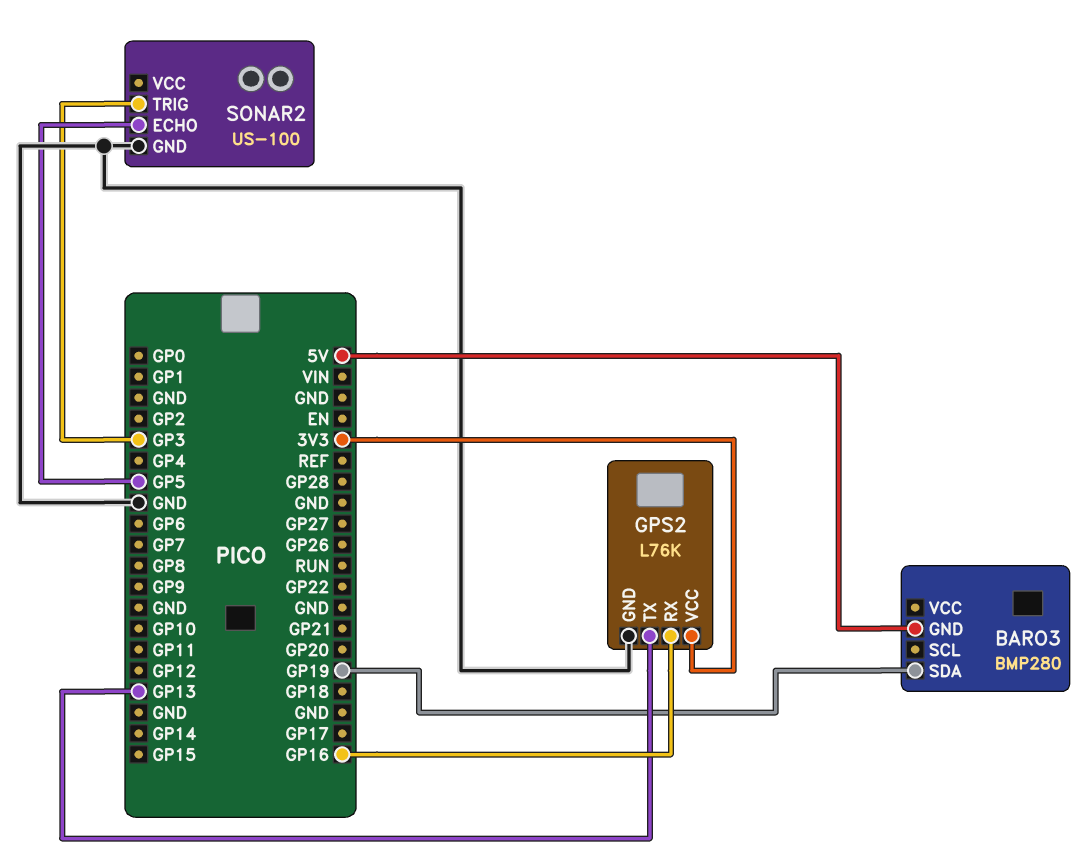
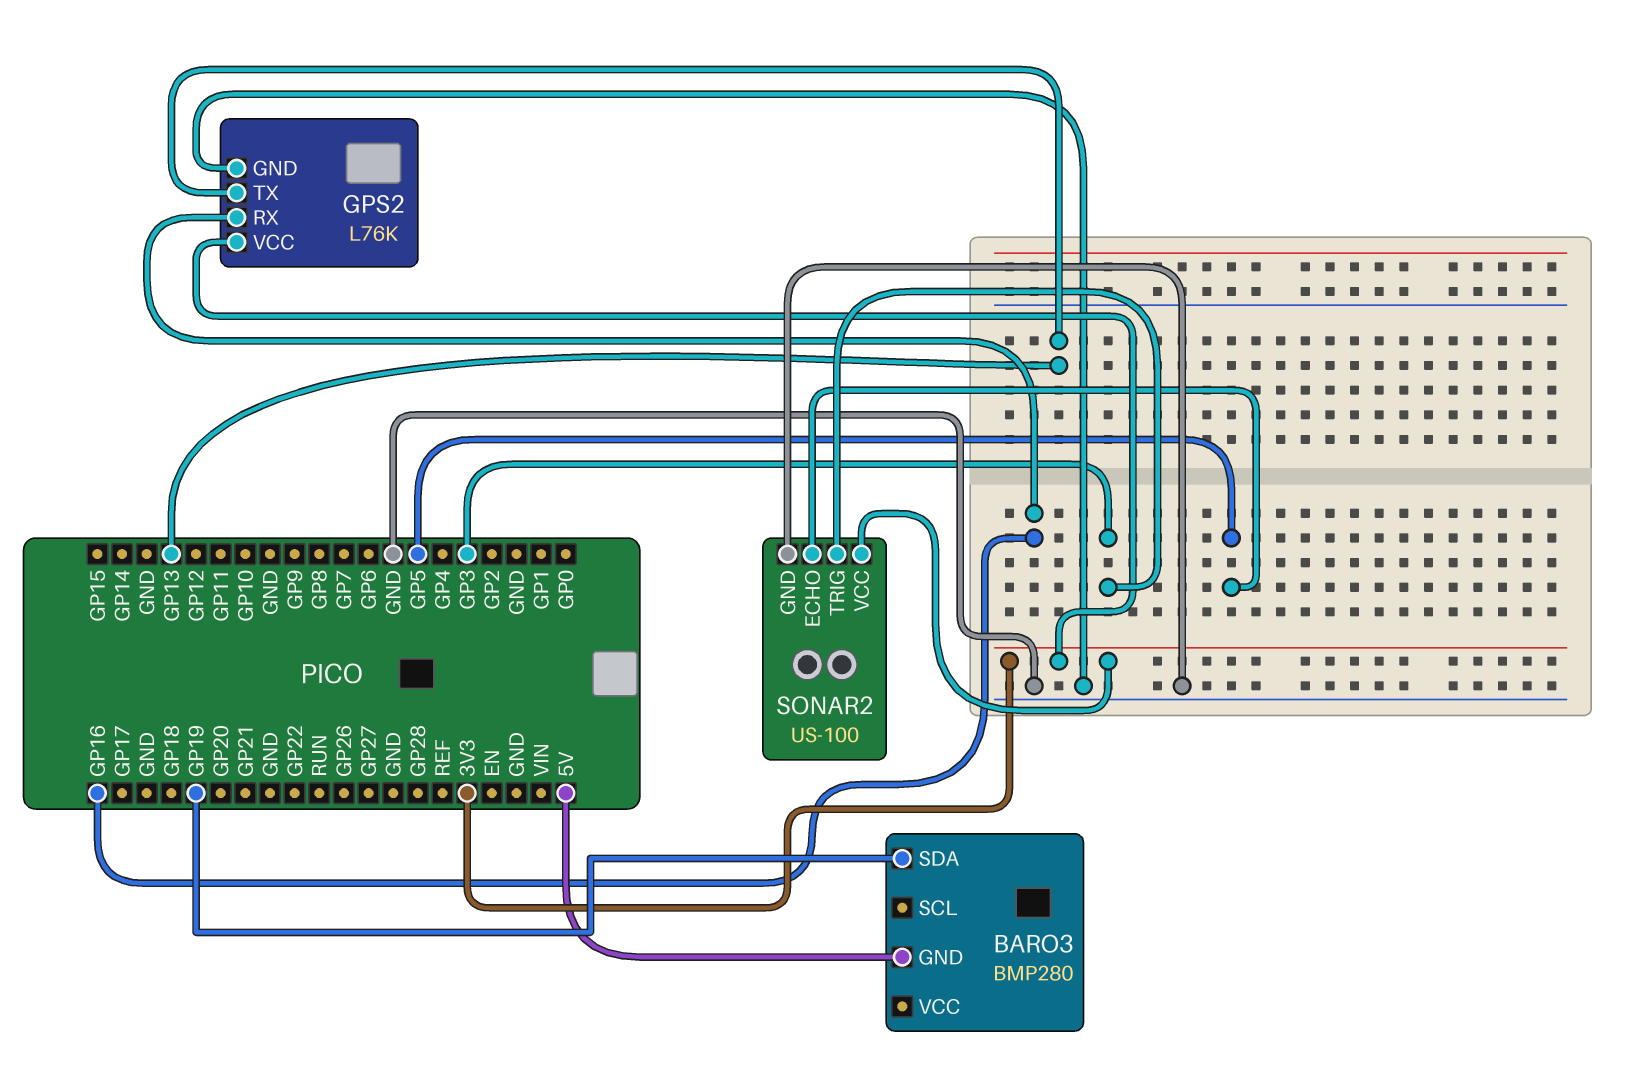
SONAR2 pin VCC: none -> 3V3

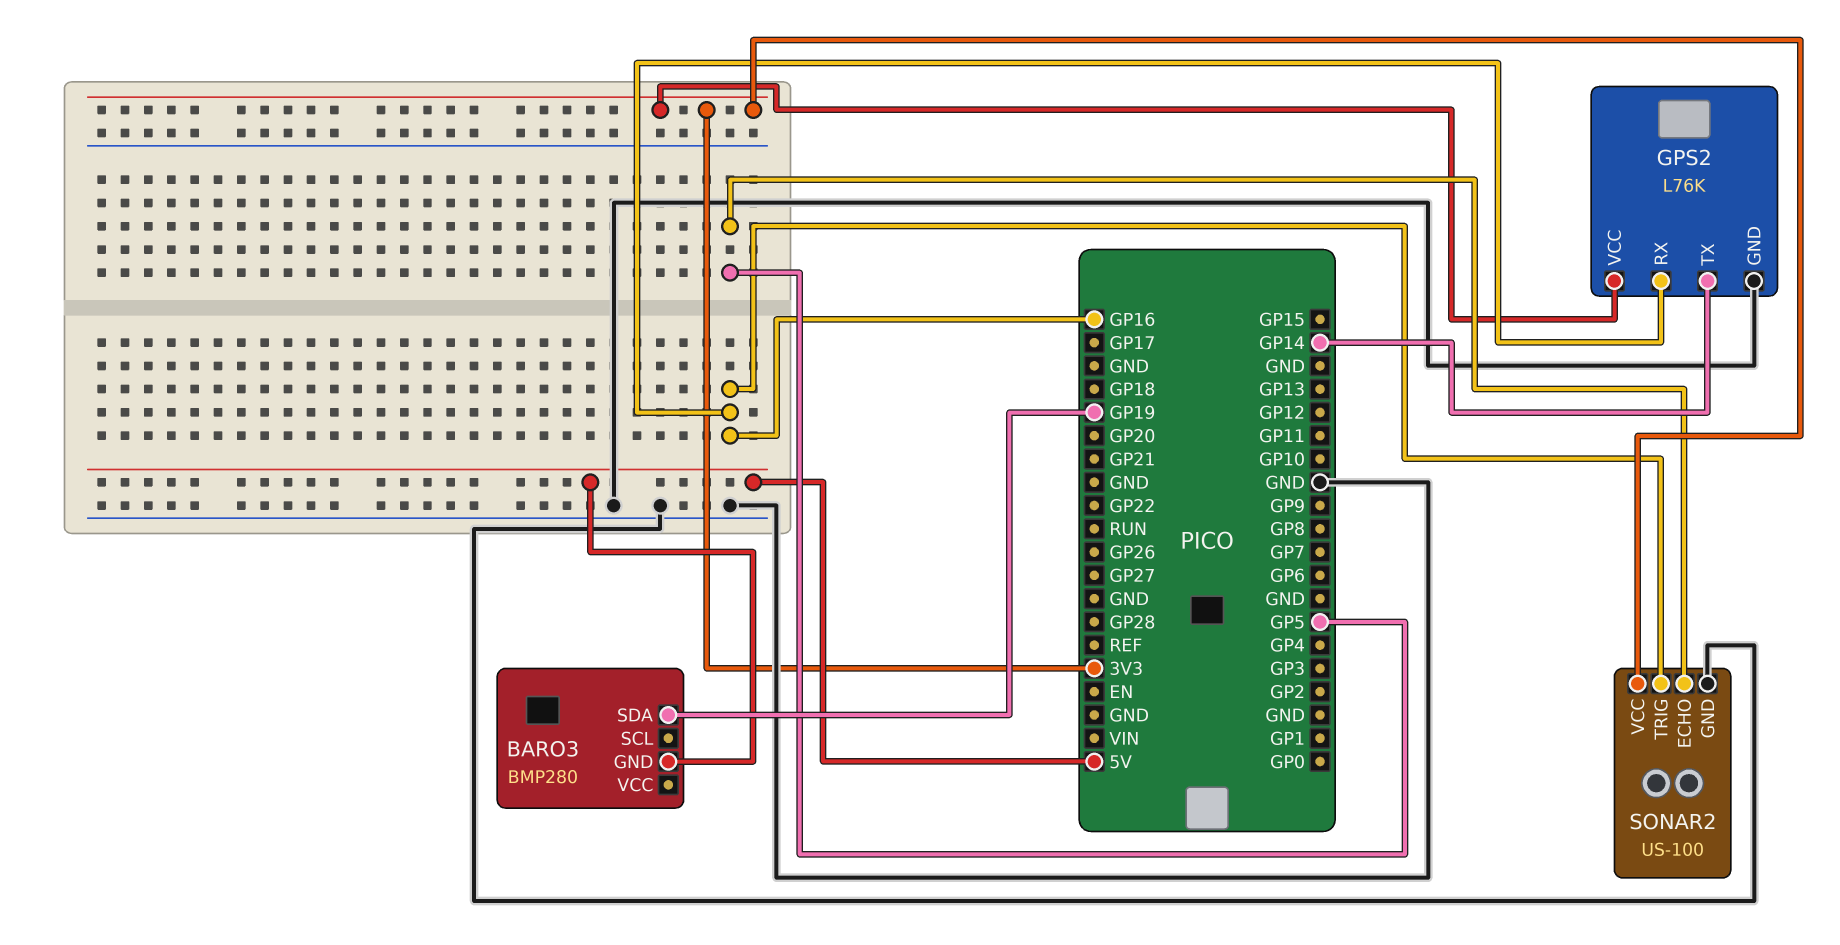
GPS2 pin TX: GP13 -> GP14
SONAR2 pin TRIG: GP3 -> GP16

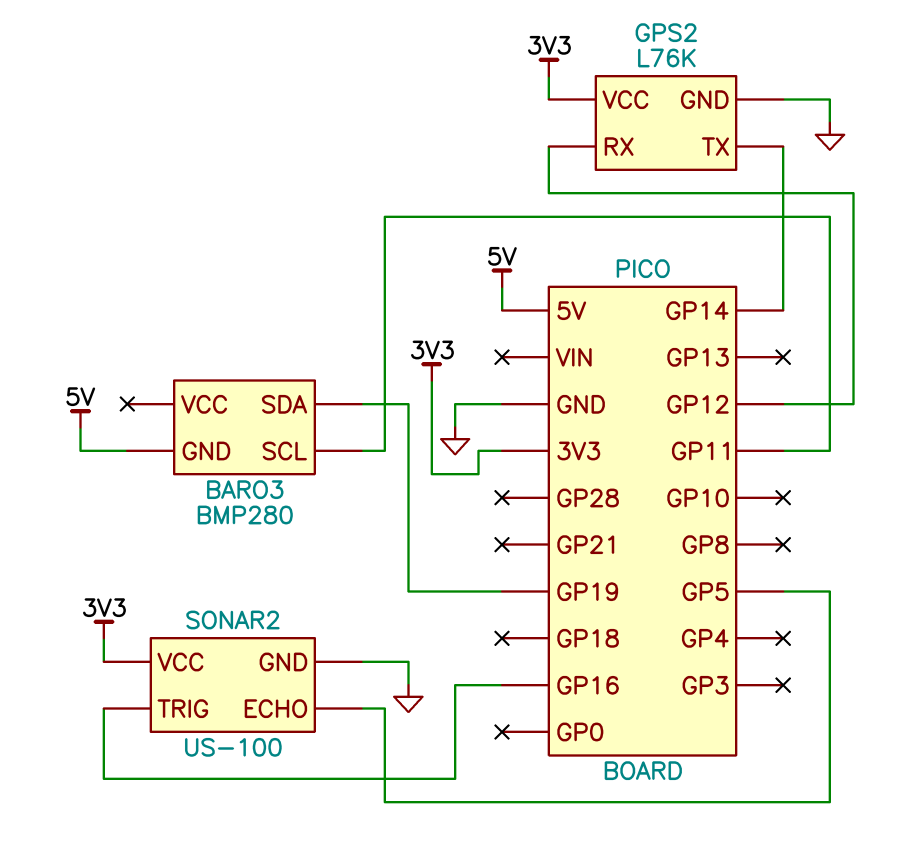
BARO3 pin SCL: none -> GP11
GPS2 pin RX: GP16 -> GP12

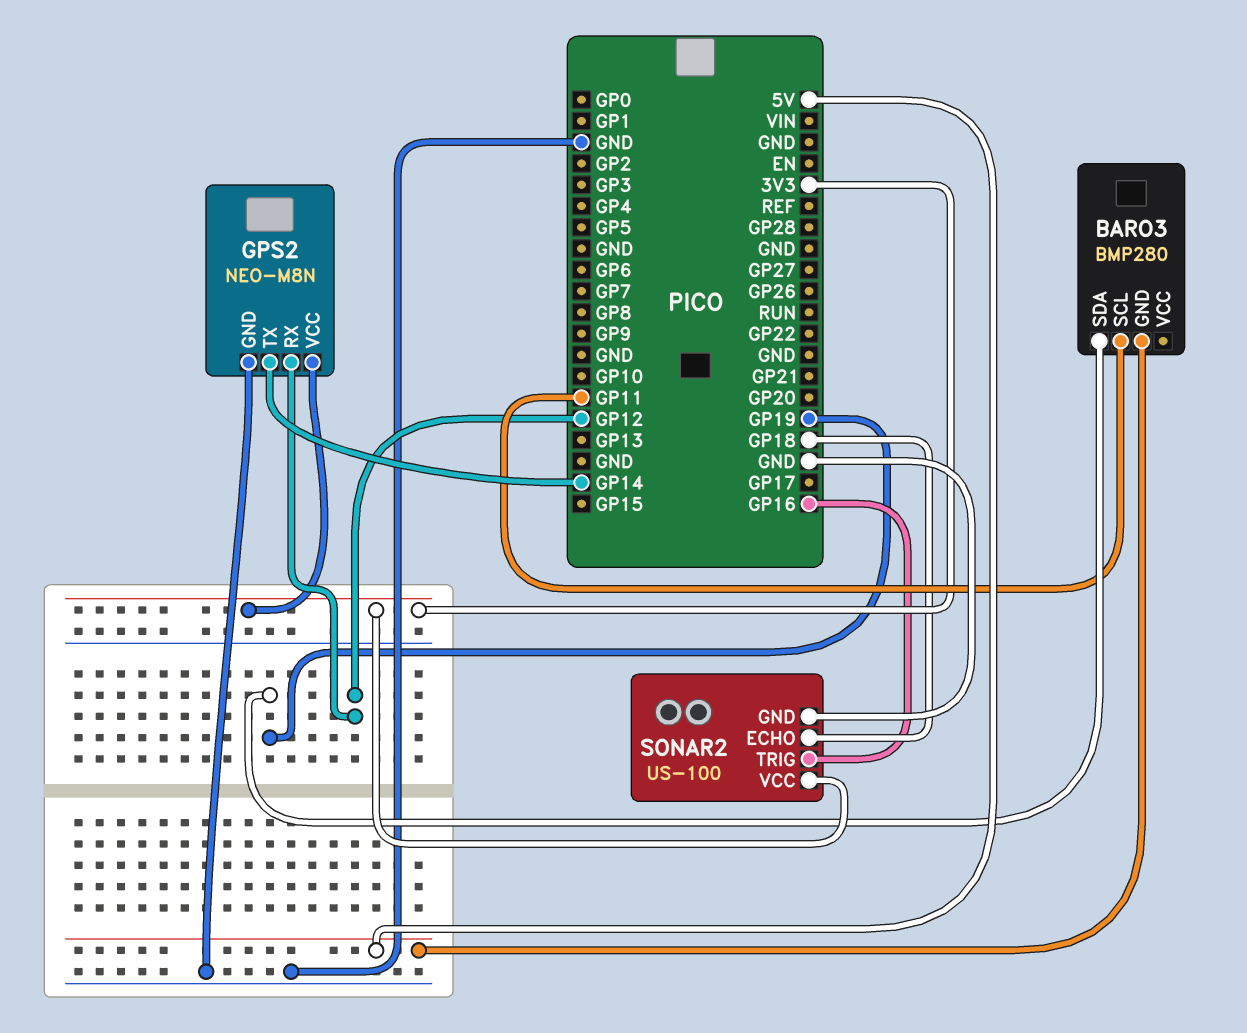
GPS2: L76K -> NEO-M8N
SONAR2 pin ECHO: GP5 -> GP18

